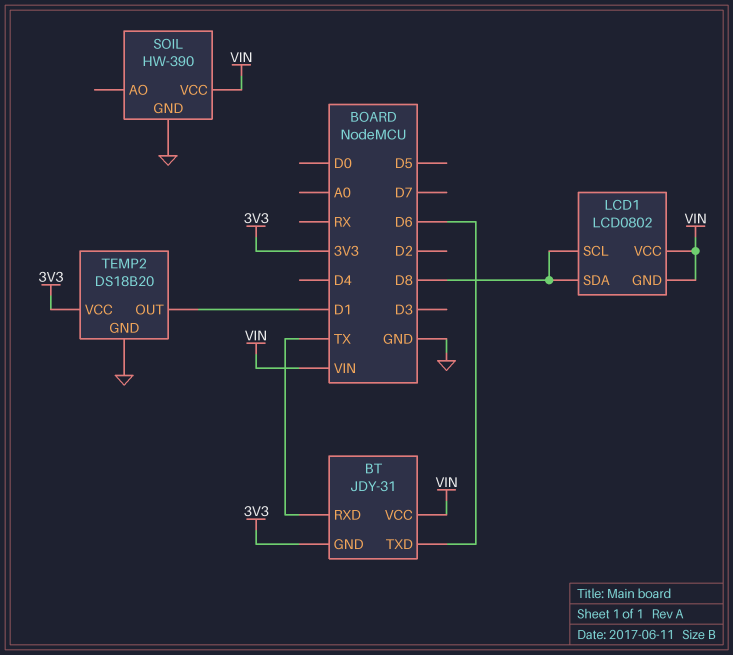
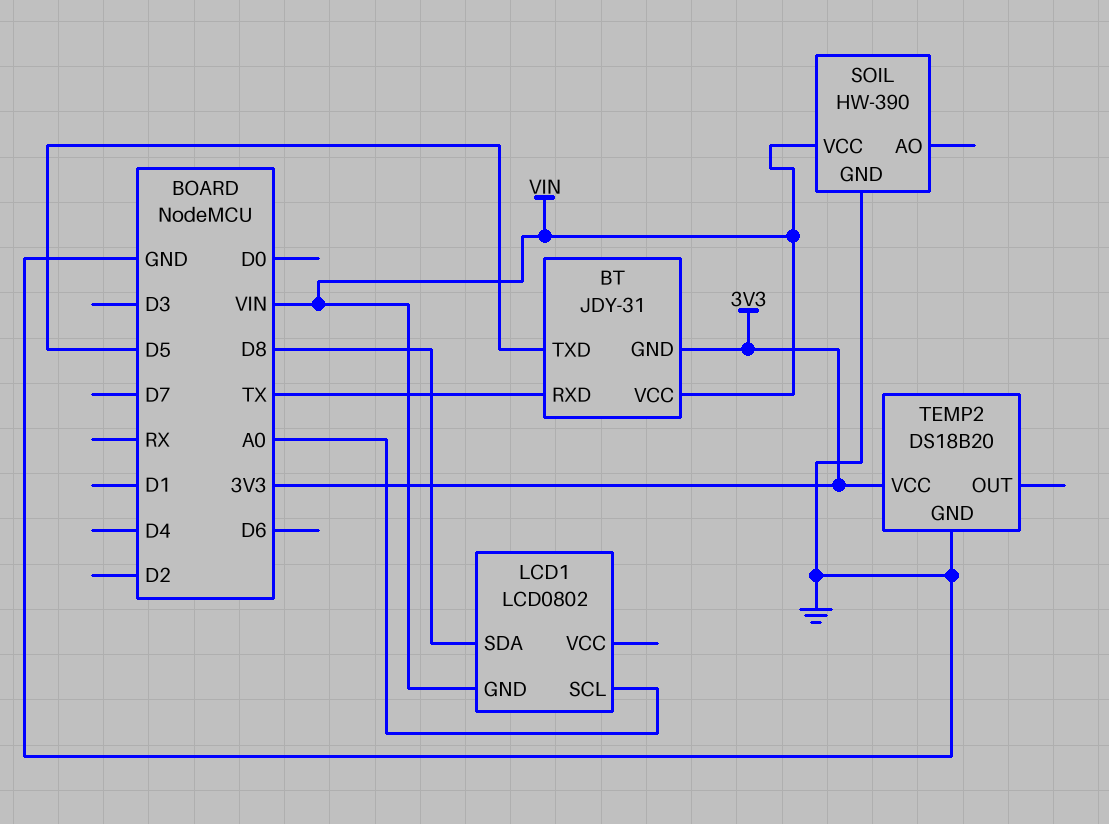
BT pin TXD: D6 -> D5
LCD1 pin SCL: D8 -> A0
LCD1 pin VCC: VIN -> none
TEMP2 pin OUT: D1 -> none

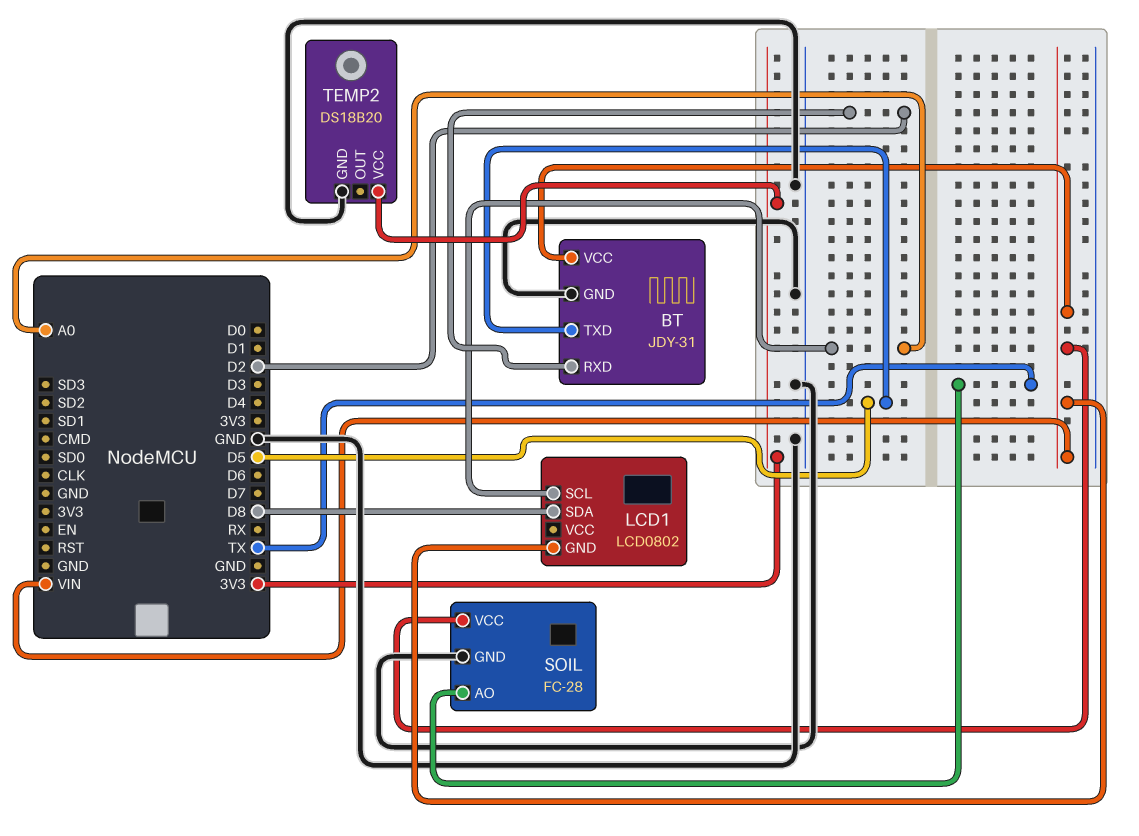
BT pin GND: 3V3 -> GND
BT pin RXD: TX -> D2
SOIL: HW-390 -> FC-28
SOIL pin AO: none -> TX

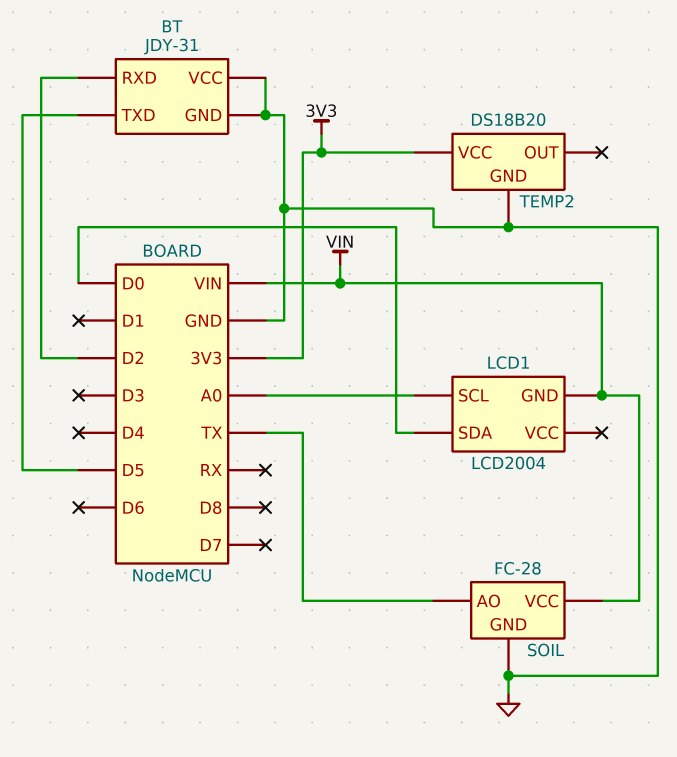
BT pin VCC: VIN -> GND
LCD1: LCD0802 -> LCD2004
LCD1 pin SDA: D8 -> D0

